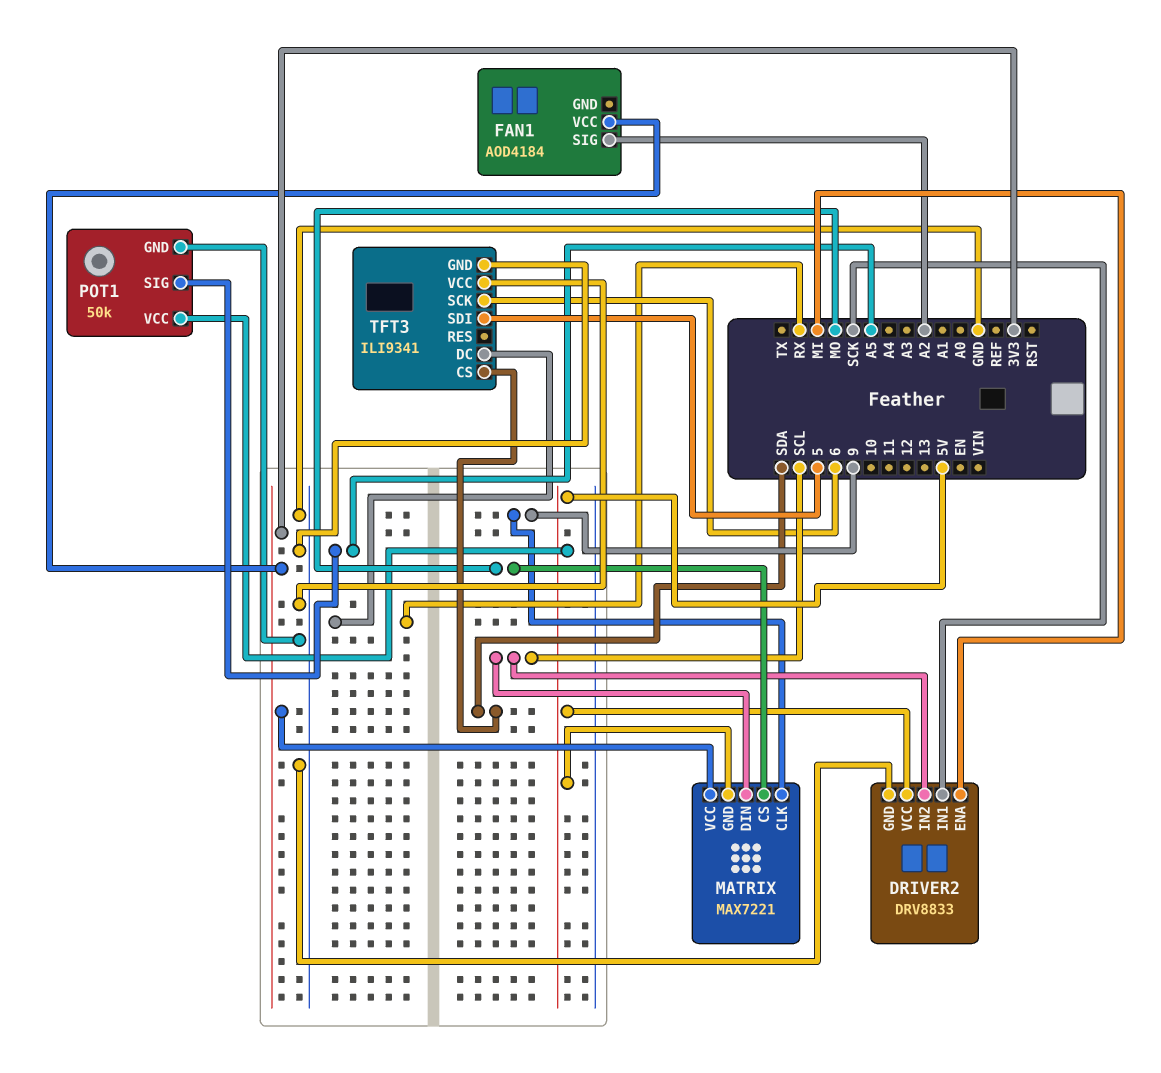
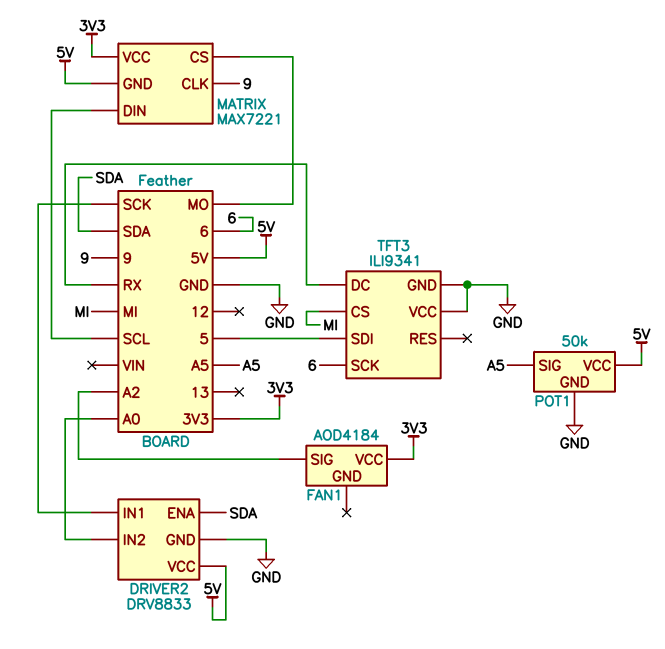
DRIVER2 pin ENA: MI -> SDA
DRIVER2 pin IN2: SCL -> A0
TFT3 pin CS: SDA -> MI

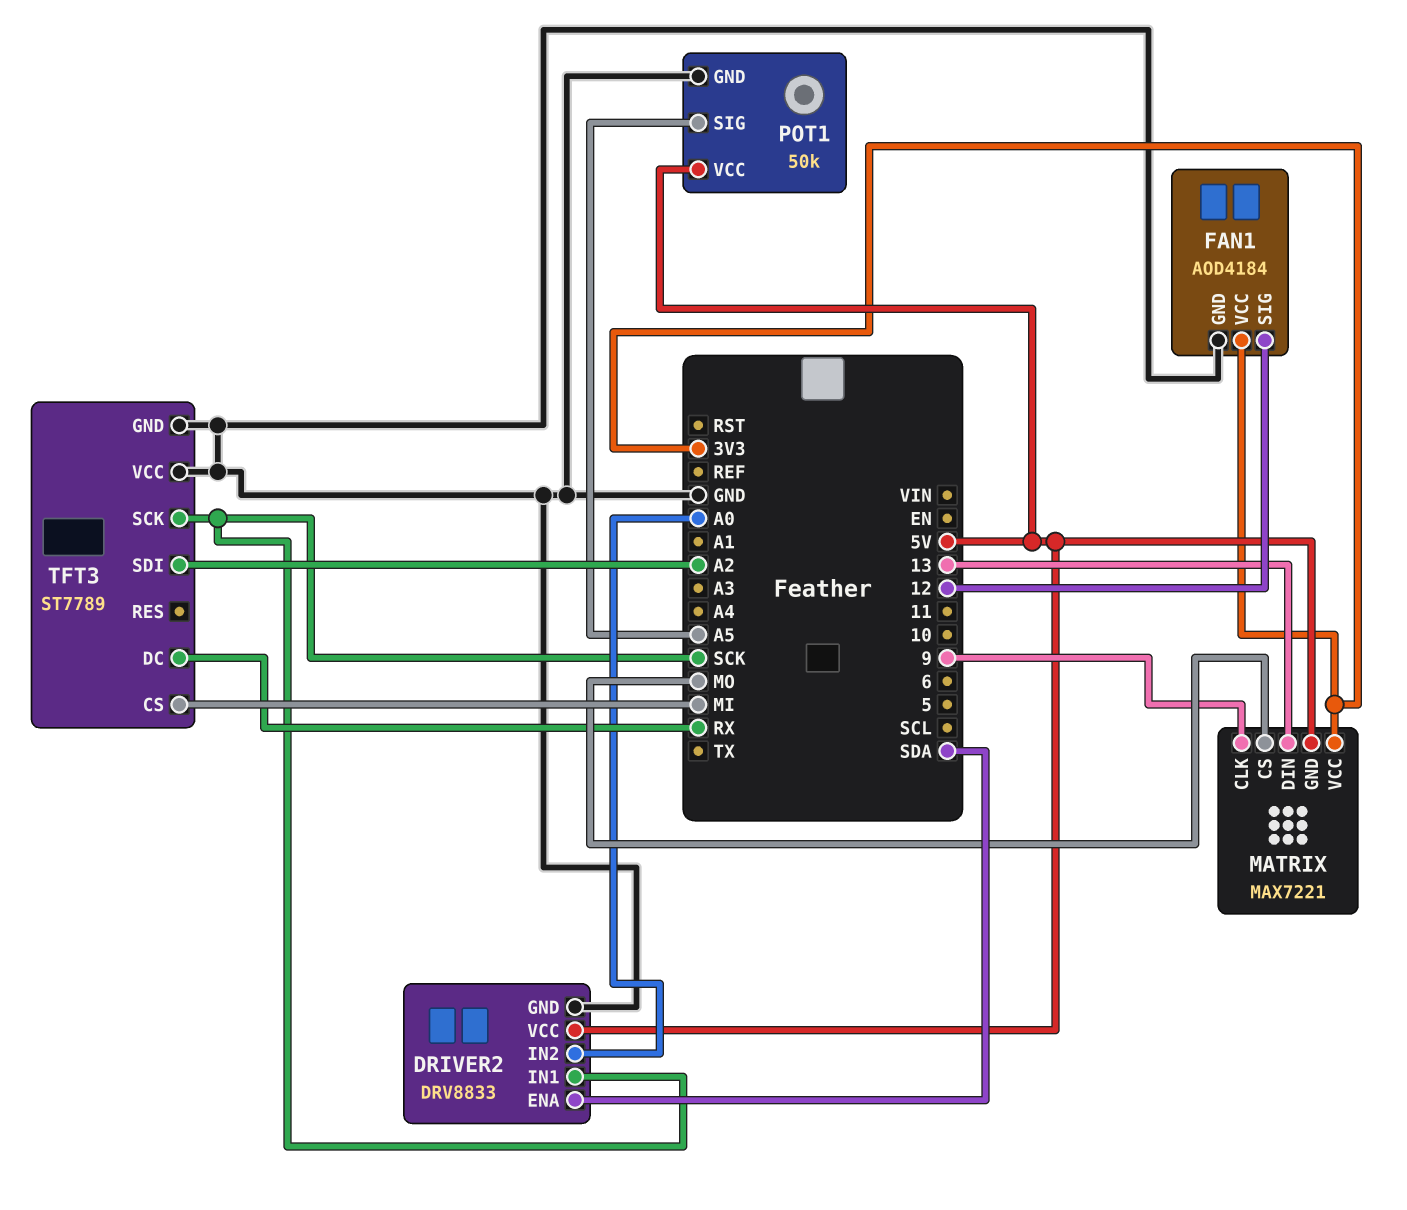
FAN1 pin GND: none -> GND
FAN1 pin SIG: A2 -> 12
MATRIX pin DIN: SCL -> 13
TFT3: ILI9341 -> ST7789
TFT3 pin SCK: 6 -> SCK
TFT3 pin SDI: 5 -> A2

